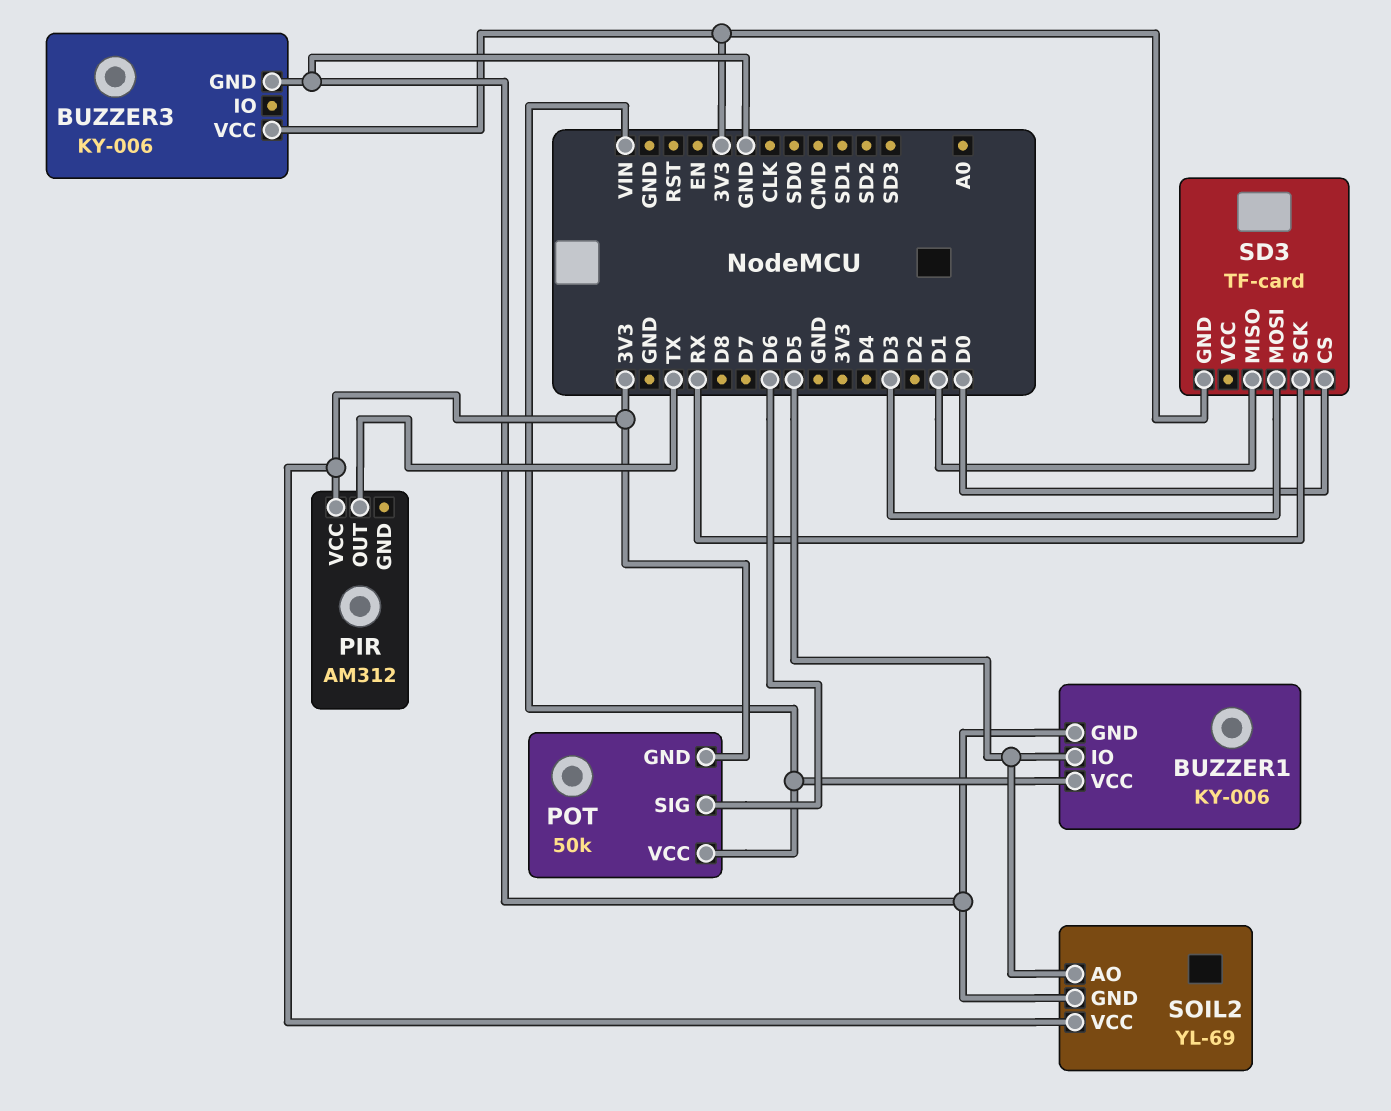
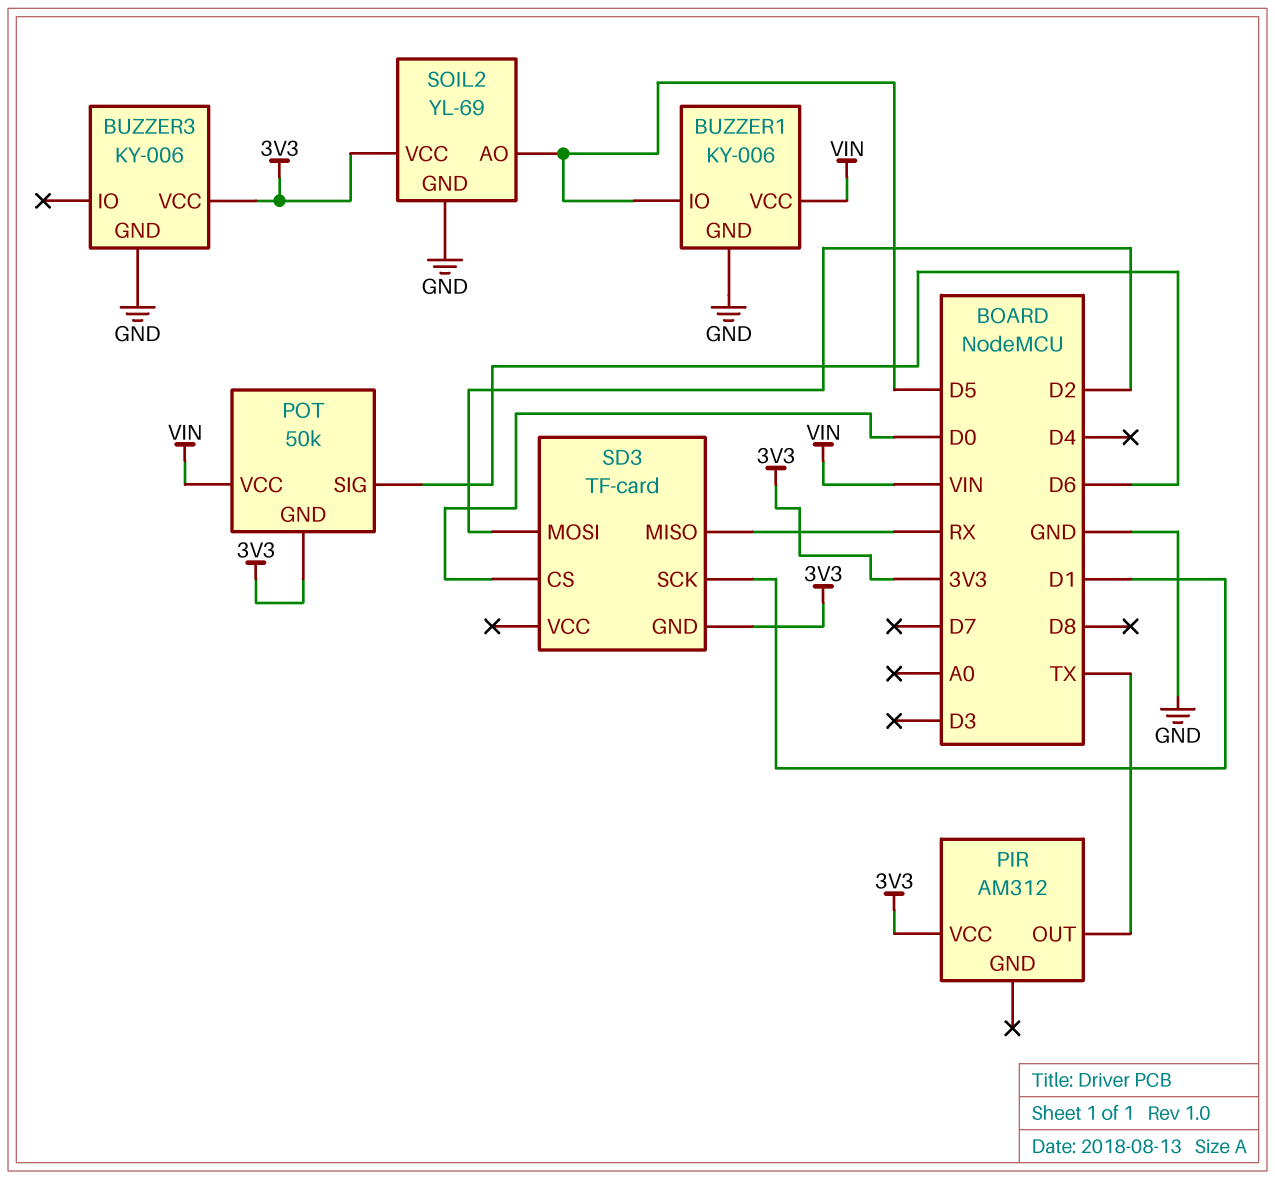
SD3 pin MISO: D1 -> RX
SD3 pin MOSI: D3 -> D2
SD3 pin SCK: RX -> D1

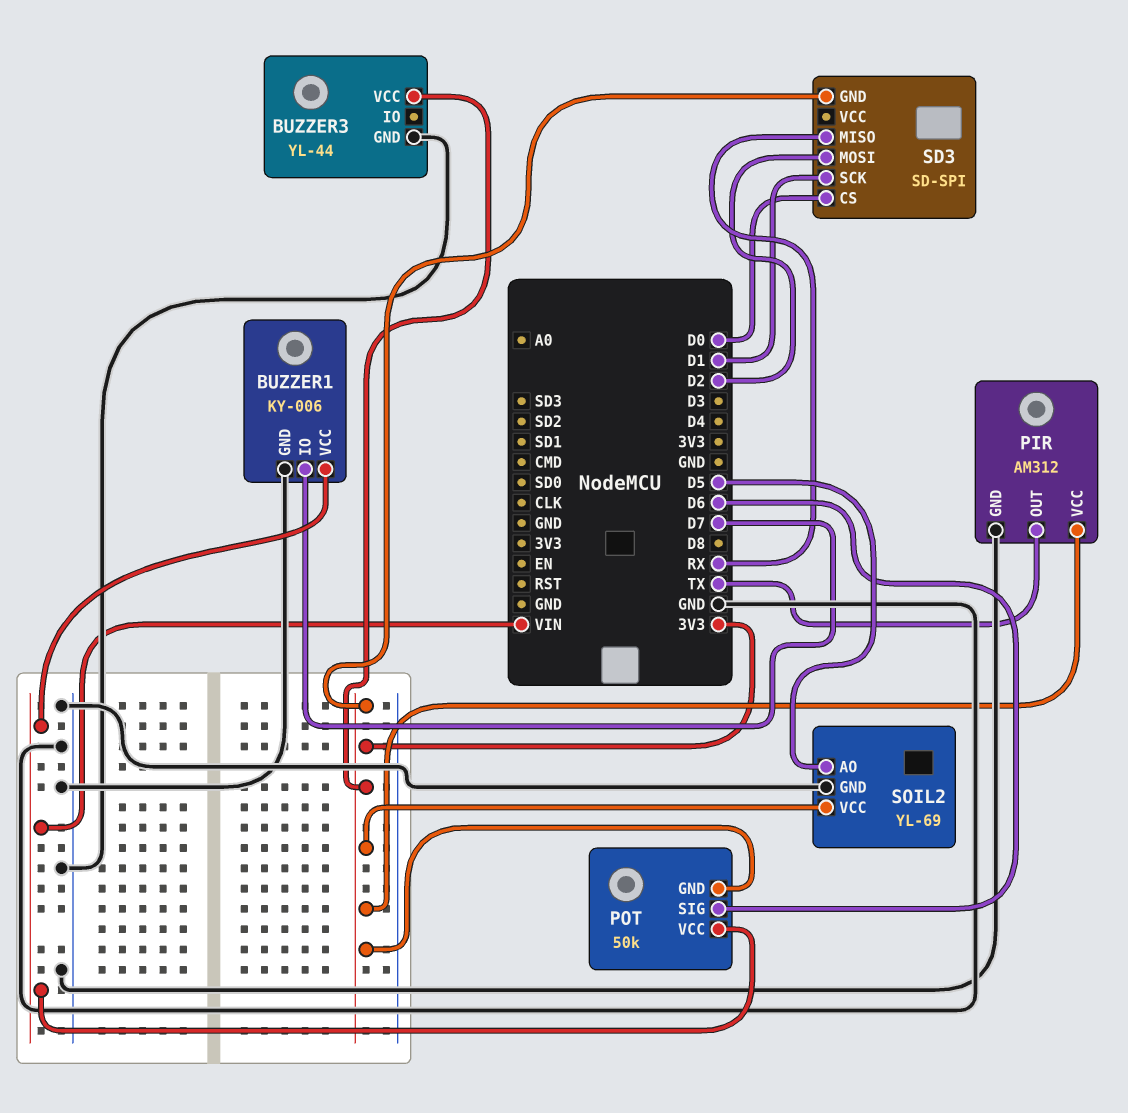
BUZZER1 pin IO: D5 -> D7
BUZZER3: KY-006 -> YL-44
PIR pin GND: none -> GND
SD3: TF-card -> SD-SPI

